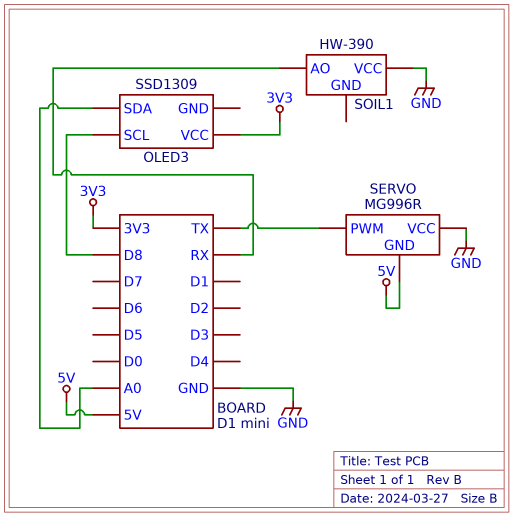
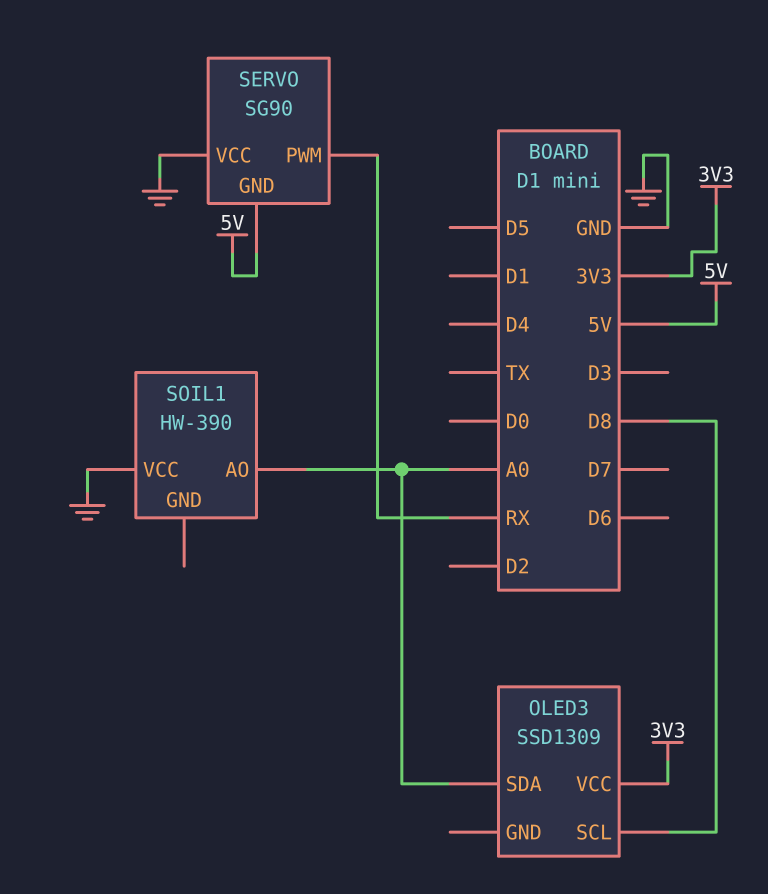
SERVO: MG996R -> SG90
SERVO pin PWM: TX -> RX
SOIL1 pin AO: RX -> A0

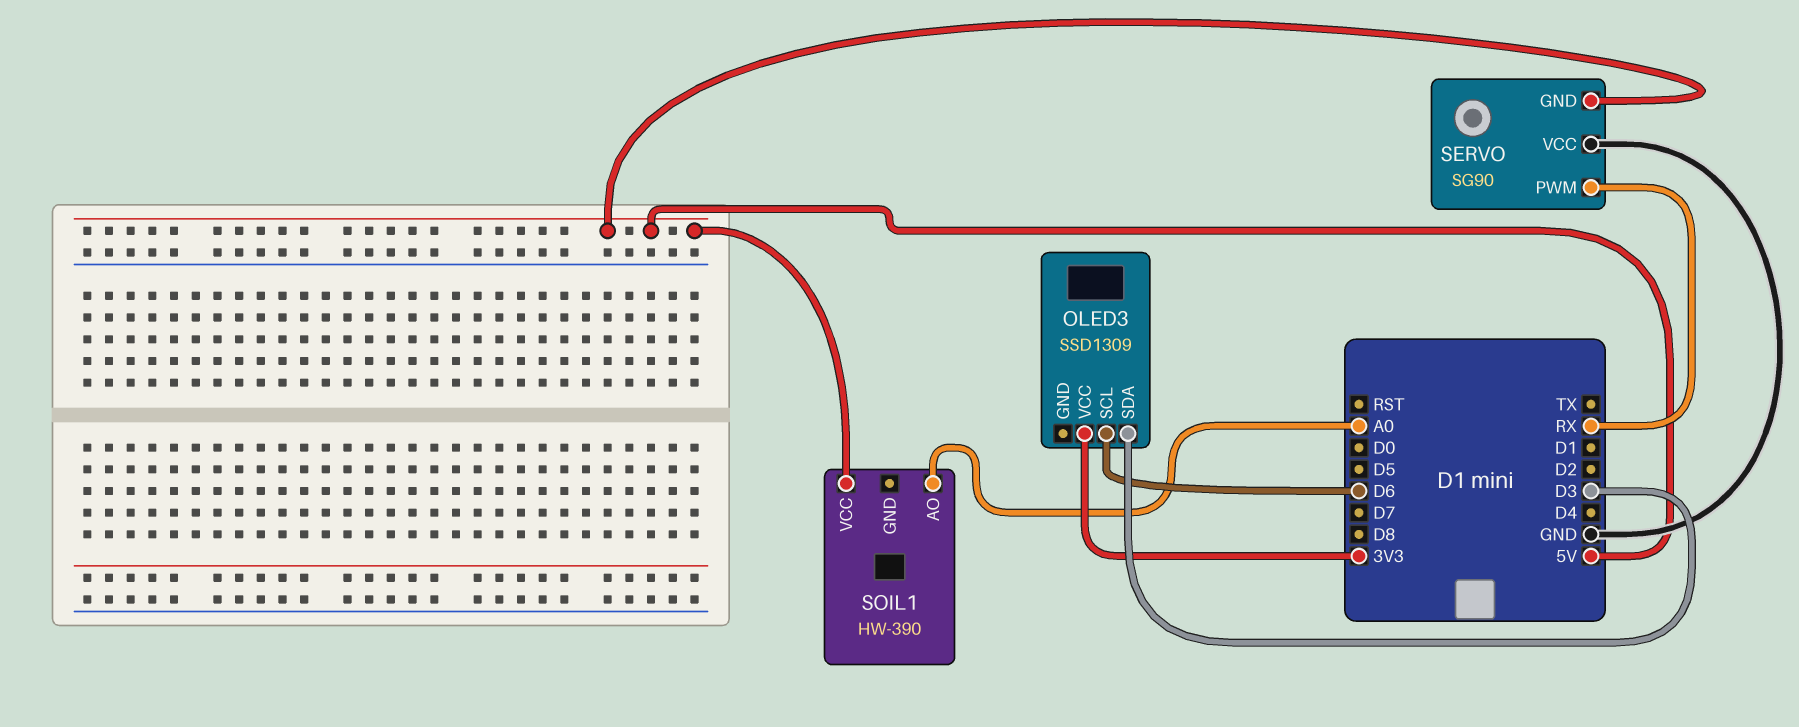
OLED3 pin SCL: D8 -> D6
OLED3 pin SDA: A0 -> D3
SOIL1 pin VCC: GND -> 5V

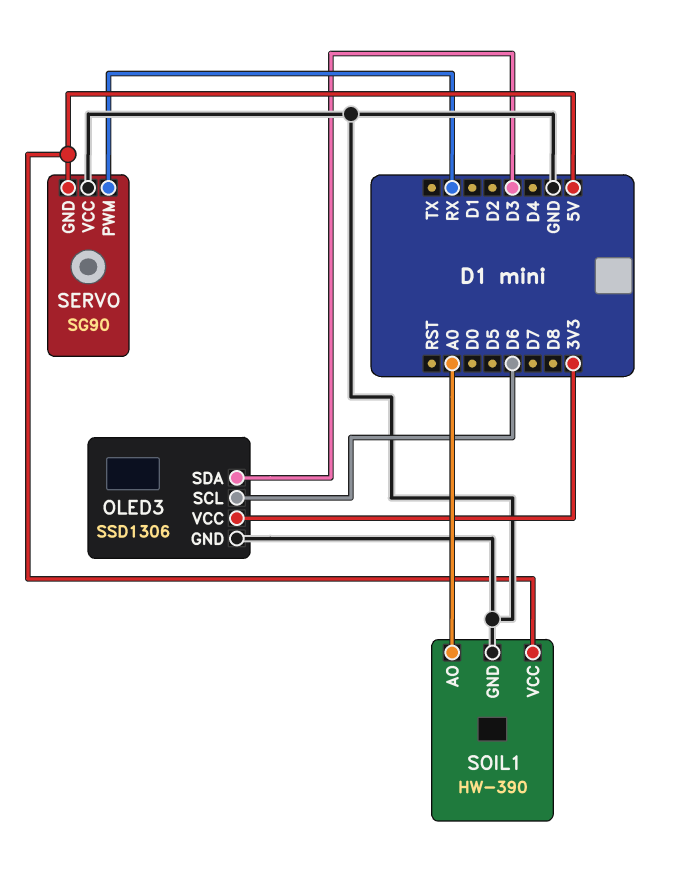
OLED3: SSD1309 -> SSD1306
OLED3 pin GND: none -> GND
SOIL1 pin GND: none -> GND

